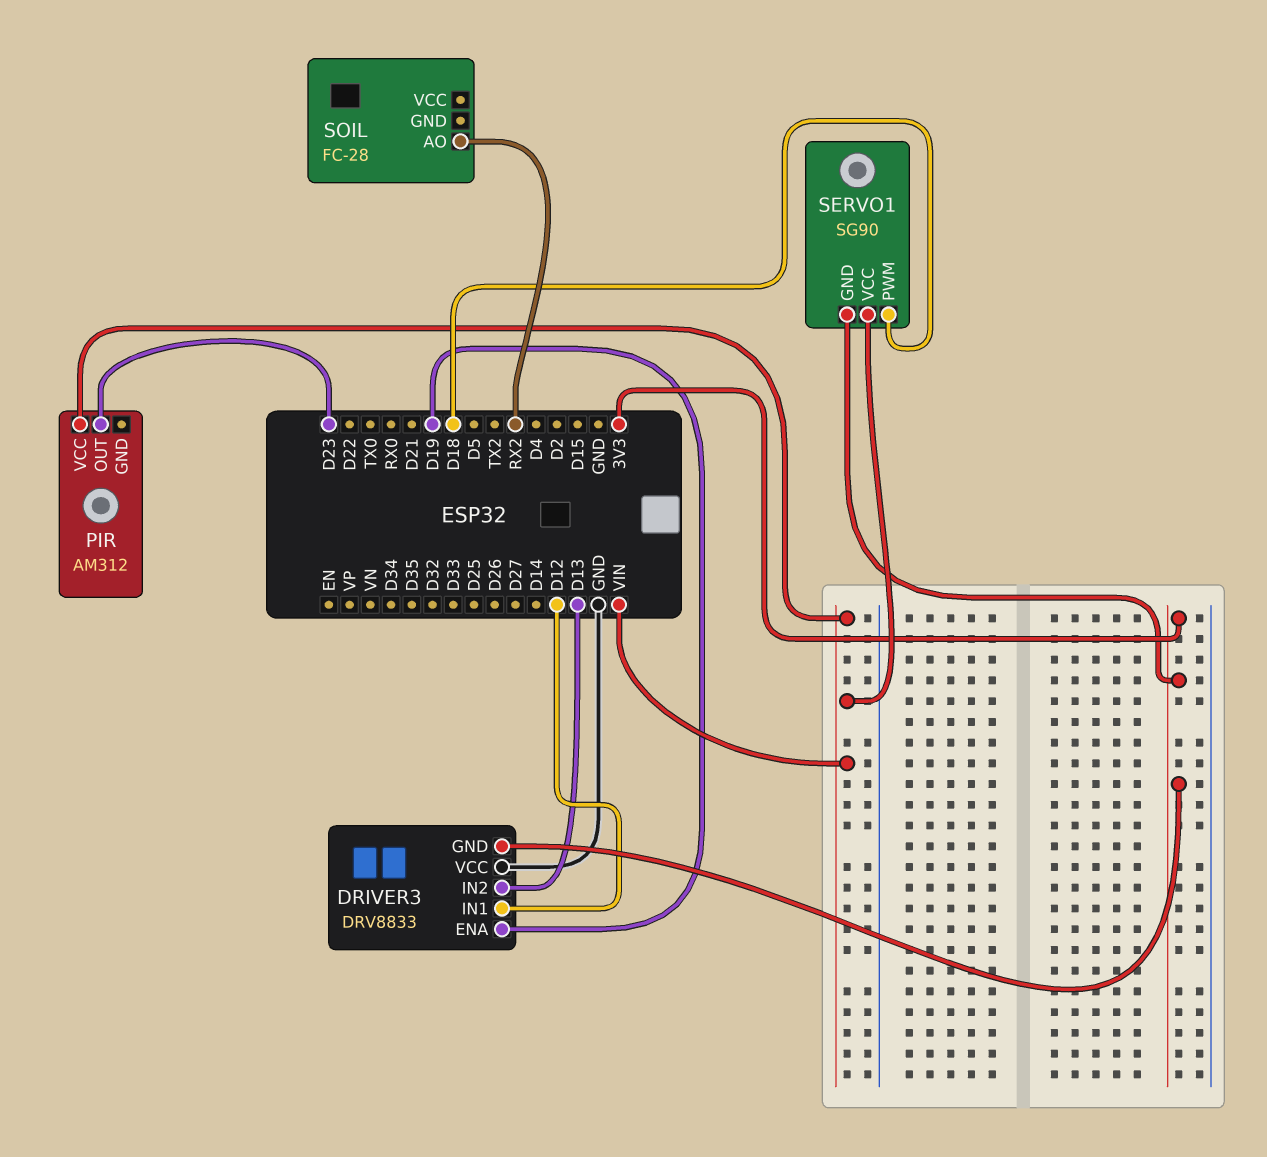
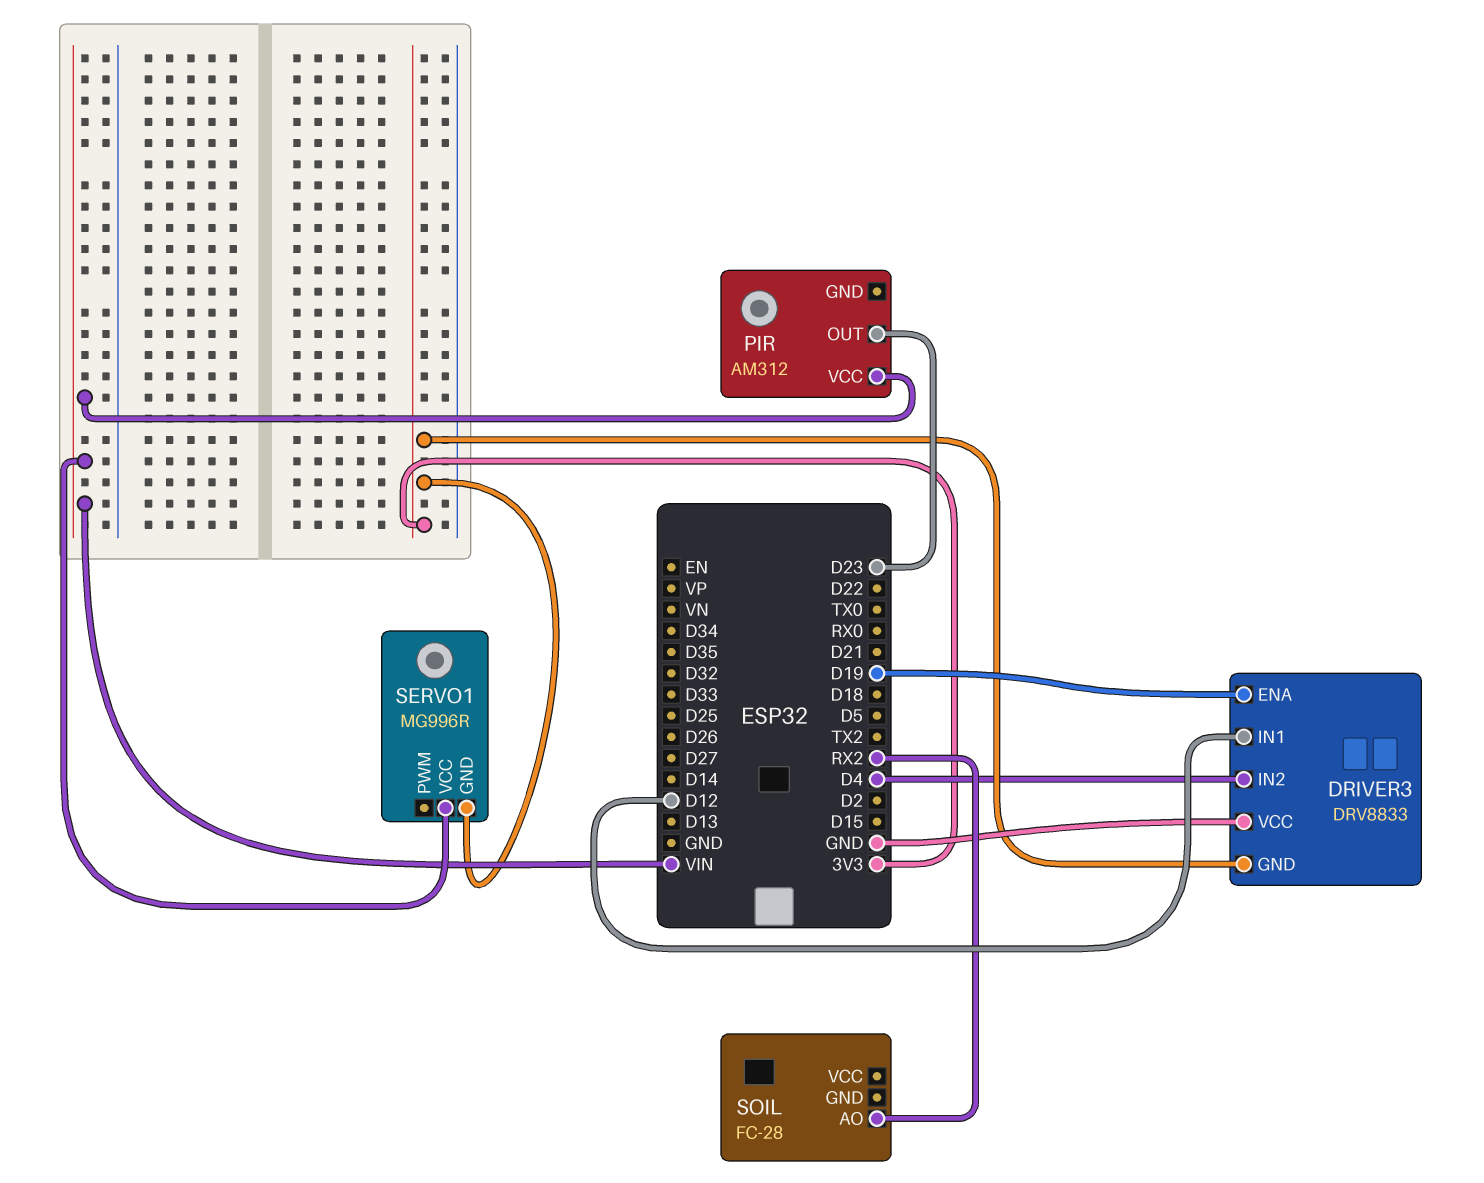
DRIVER3 pin IN2: D13 -> D4
SERVO1: SG90 -> MG996R
SERVO1 pin PWM: D18 -> none

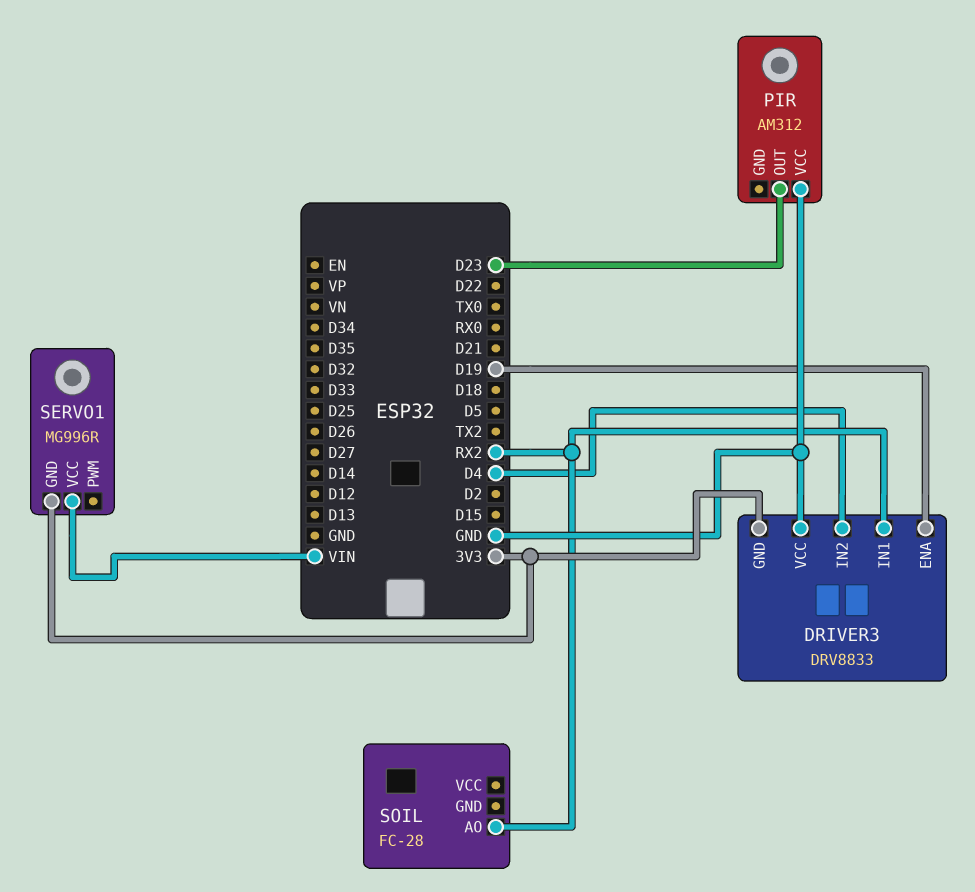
DRIVER3 pin IN1: D12 -> RX2
PIR pin VCC: VIN -> GND

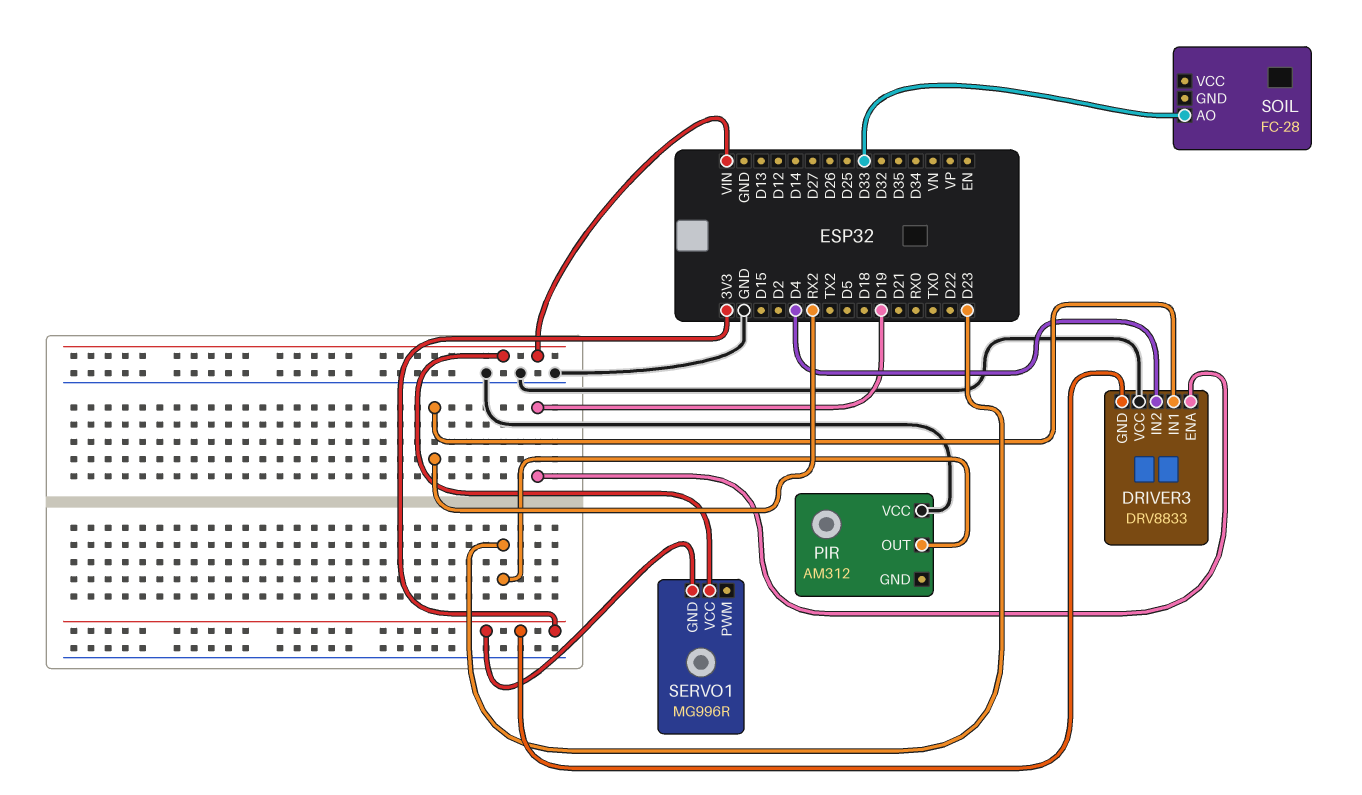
SOIL pin AO: RX2 -> D33

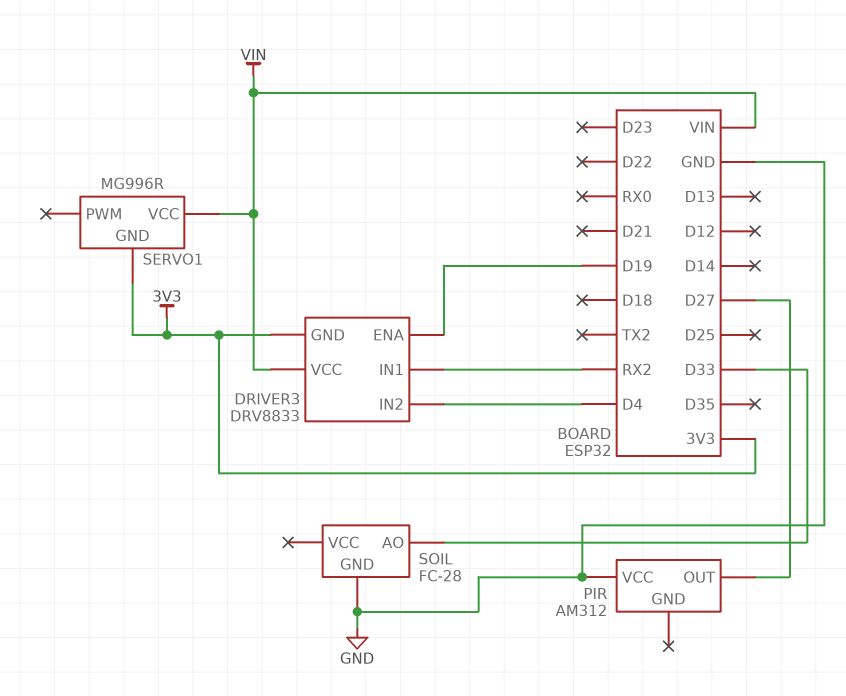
DRIVER3 pin VCC: GND -> VIN
PIR pin OUT: D23 -> D27
SOIL pin GND: none -> GND

